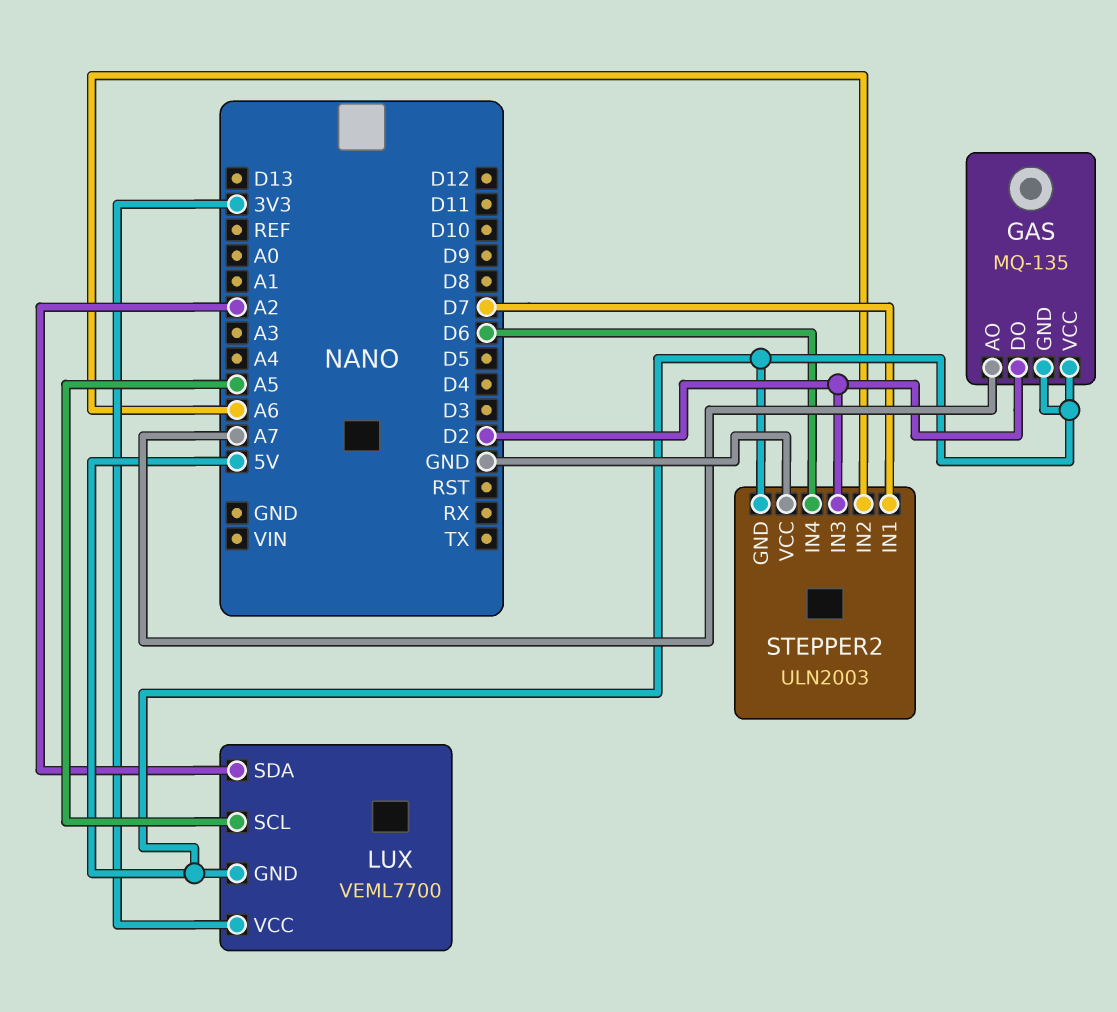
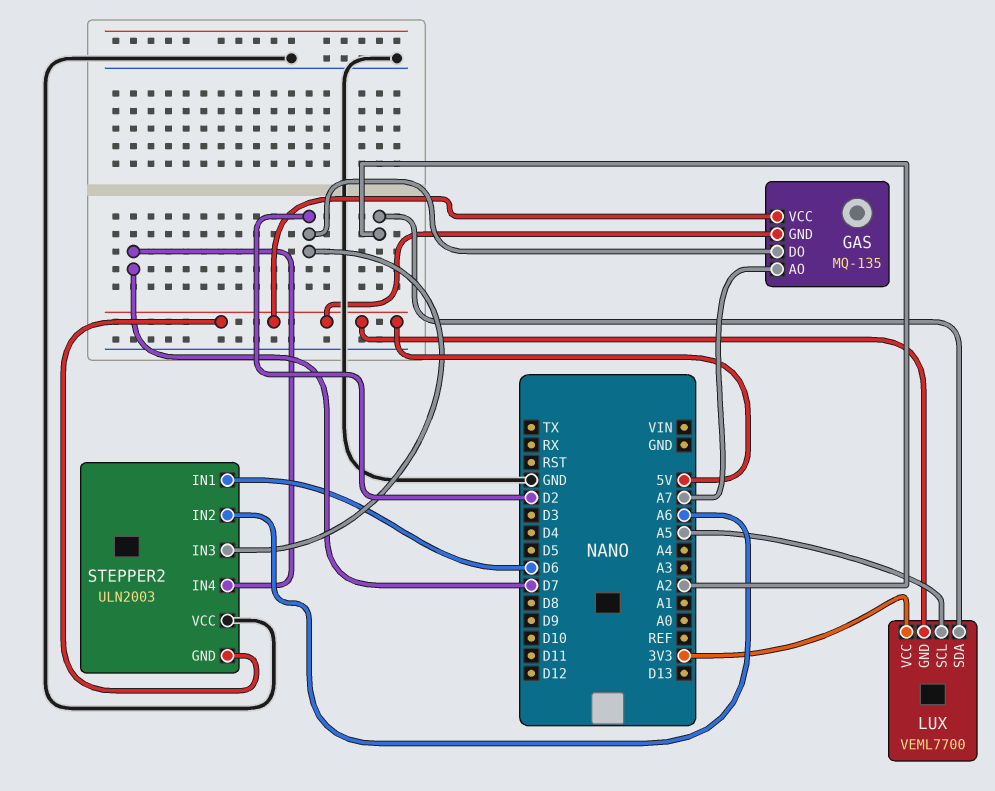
STEPPER2 pin IN1: D7 -> D6
STEPPER2 pin IN4: D6 -> D7

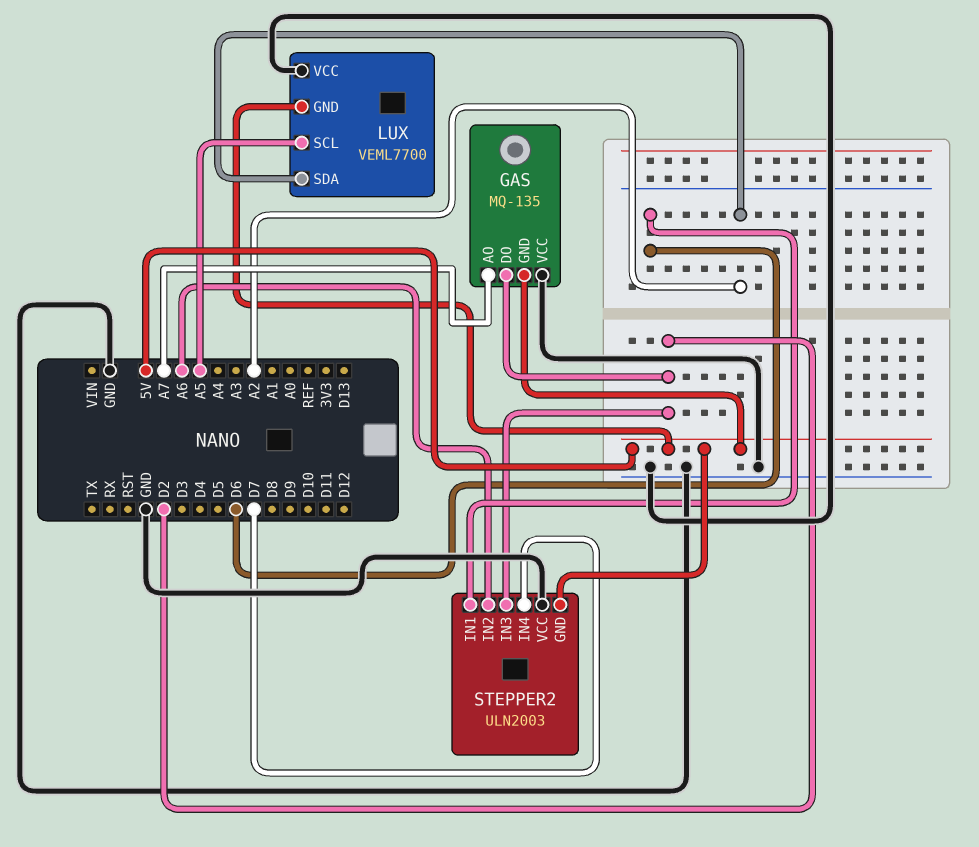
GAS pin VCC: 5V -> GND
LUX pin VCC: 3V3 -> GND

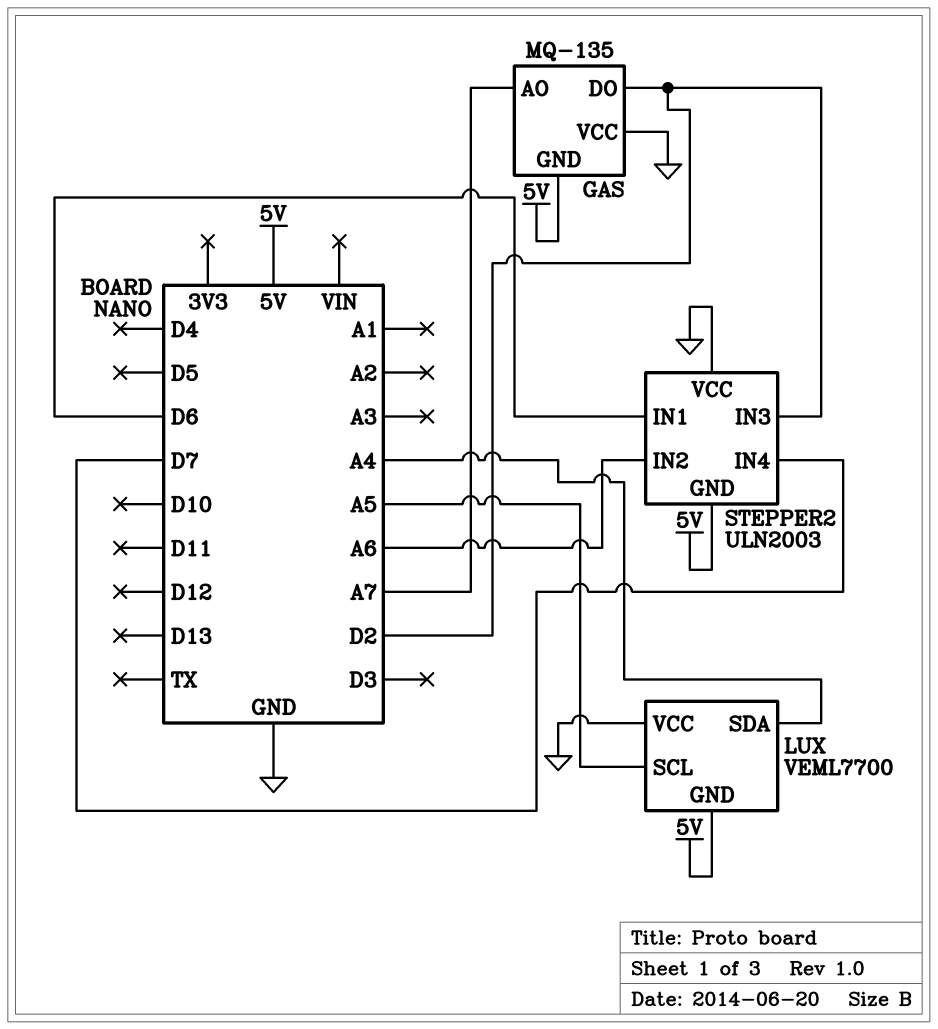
LUX pin SDA: A2 -> A4

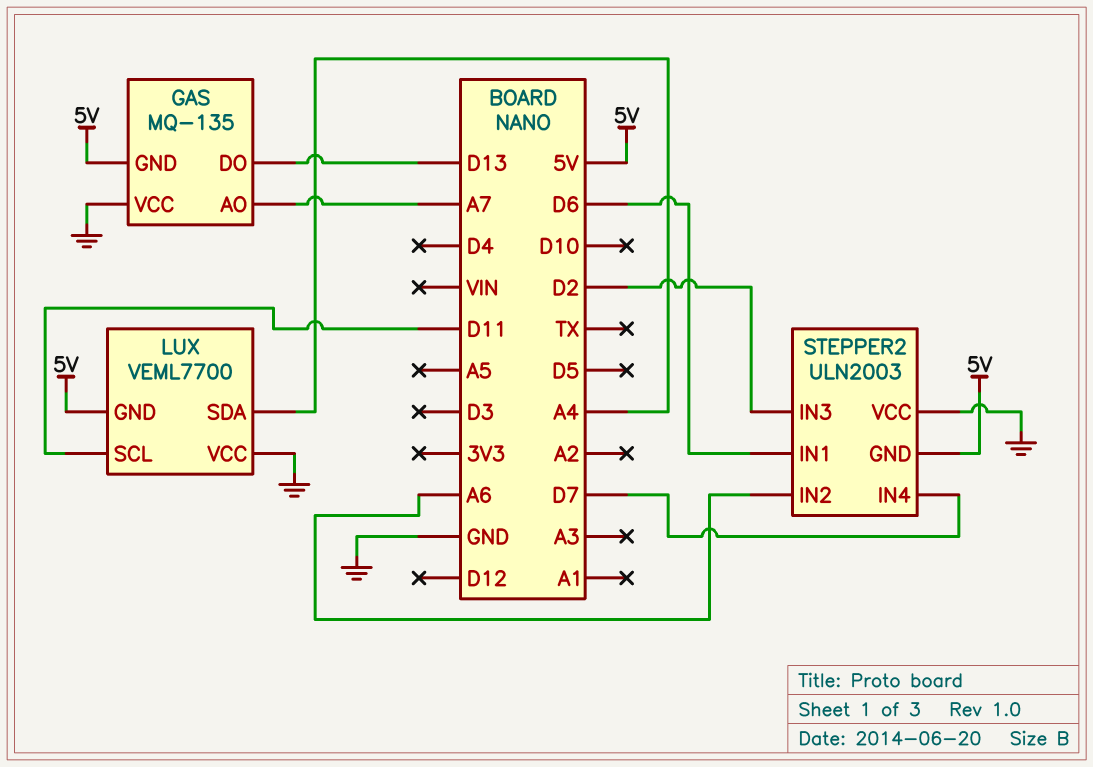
GAS pin DO: D2 -> D13
LUX pin SCL: A5 -> D11

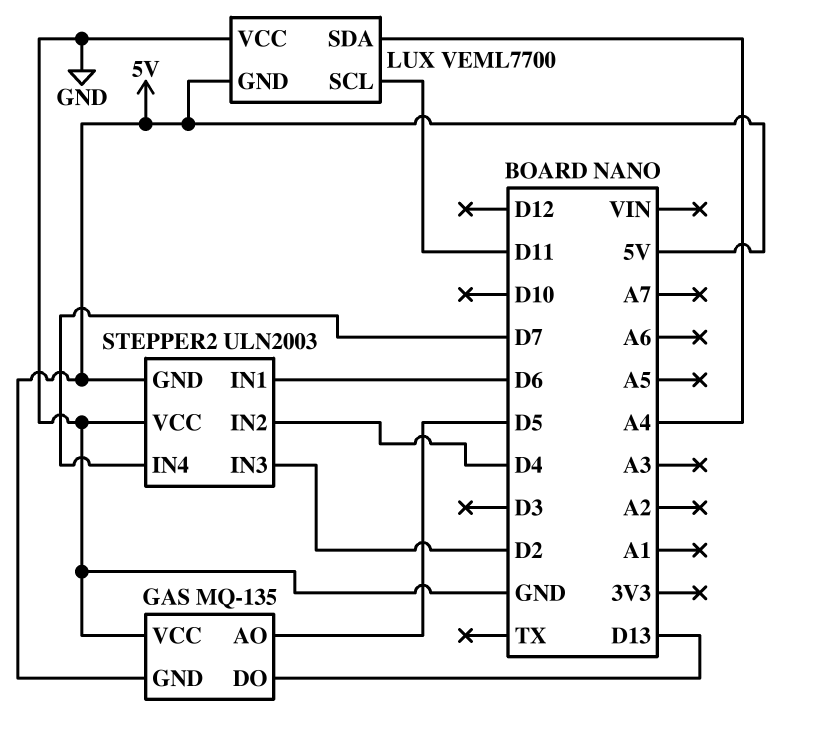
GAS pin AO: A7 -> D5
STEPPER2 pin IN2: A6 -> D4

